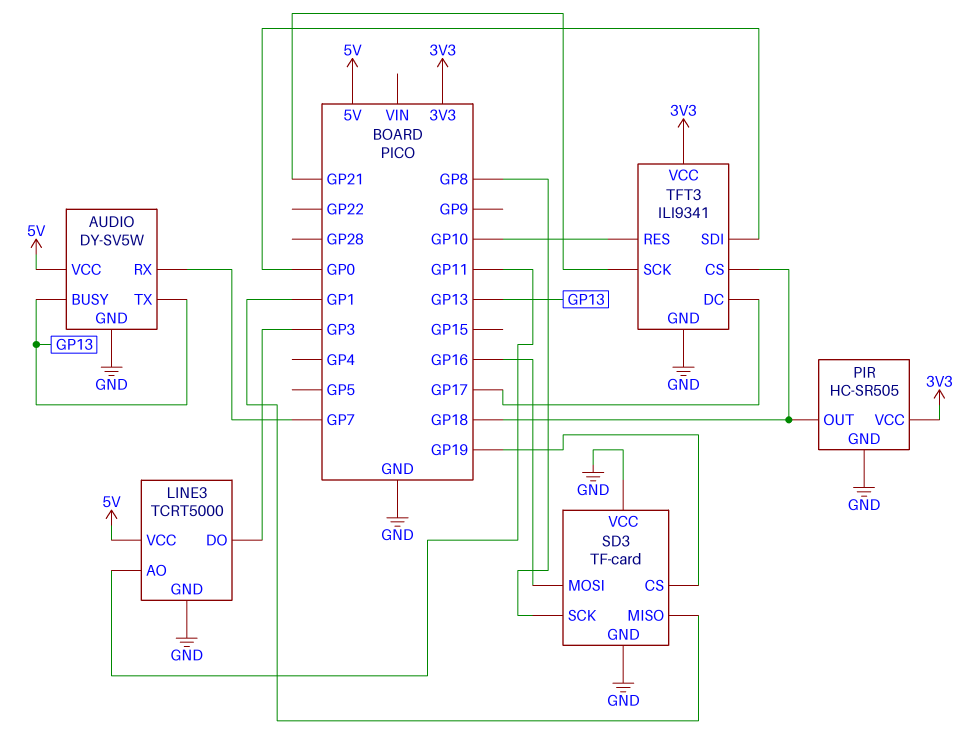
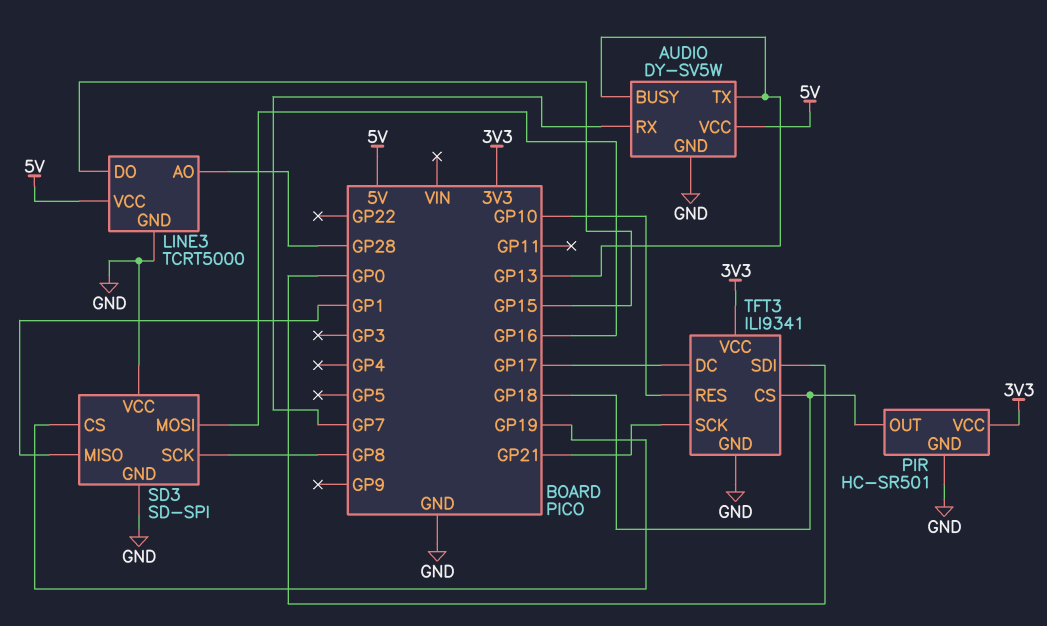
LINE3 pin AO: GP11 -> GP28
LINE3 pin DO: GP3 -> GP15
PIR: HC-SR505 -> HC-SR501
SD3: TF-card -> SD-SPI

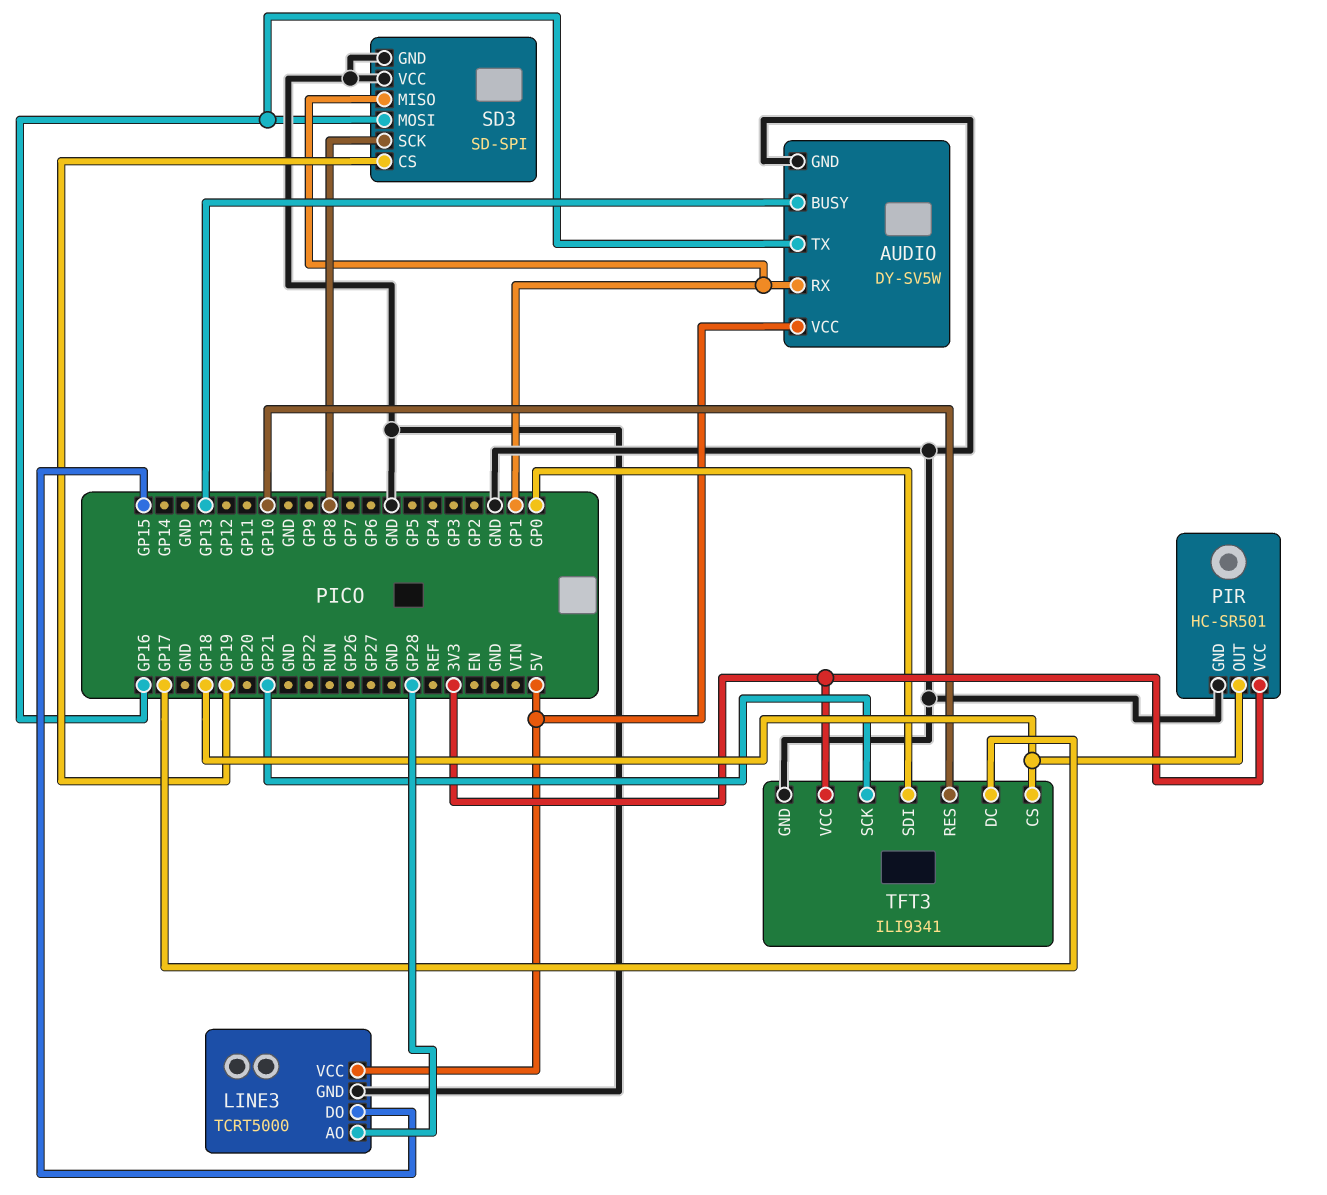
AUDIO pin RX: GP7 -> GP1
AUDIO pin TX: GP13 -> GP16

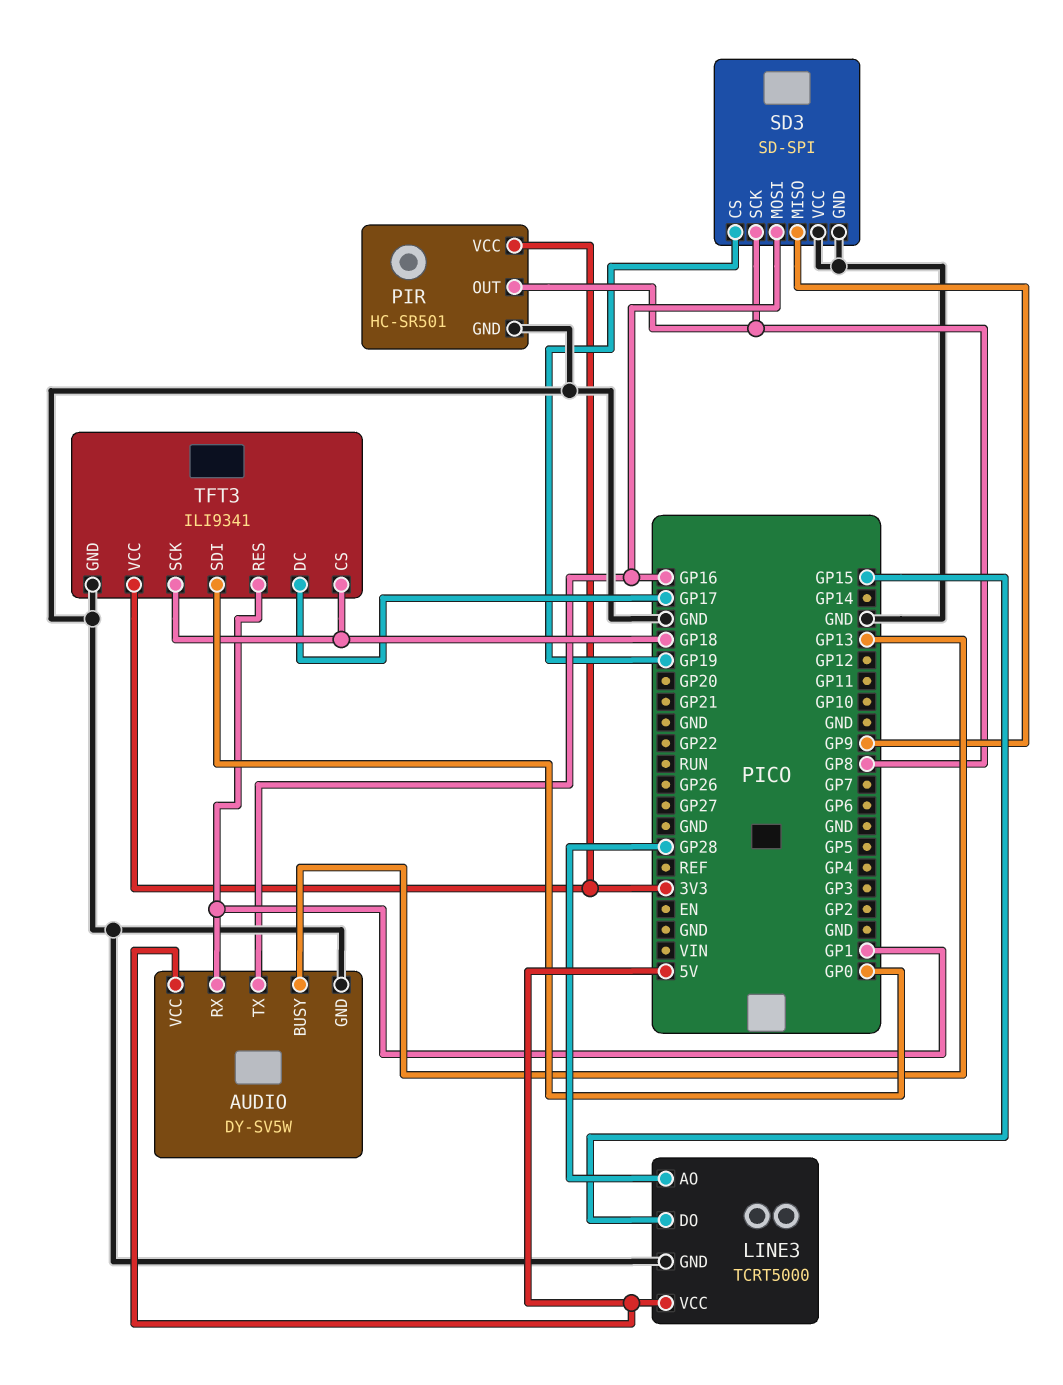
PIR pin OUT: GP18 -> GP8
SD3 pin MISO: GP1 -> GP9
TFT3 pin RES: GP10 -> GP1
TFT3 pin SCK: GP21 -> GP18

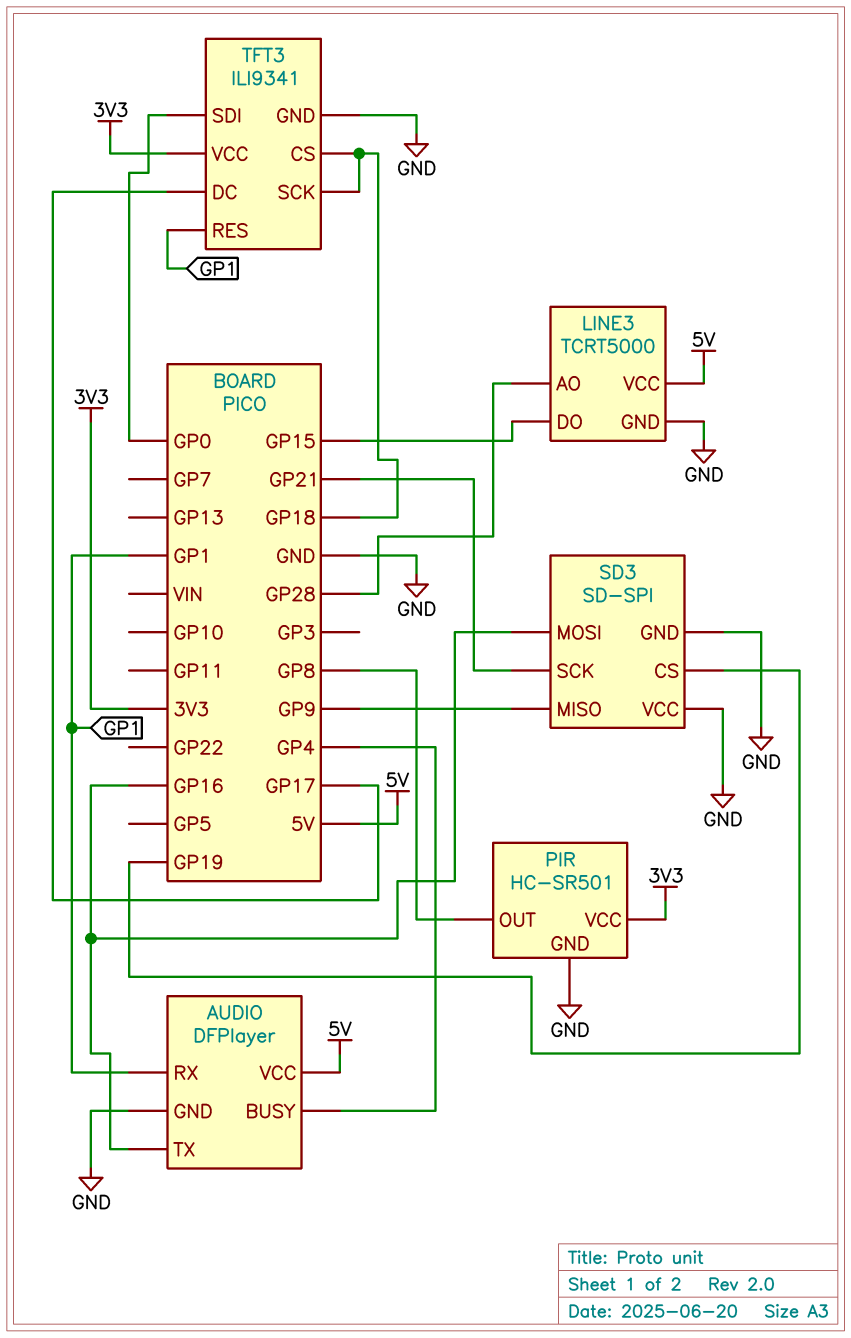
AUDIO: DY-SV5W -> DFPlayer
AUDIO pin BUSY: GP13 -> GP4
SD3 pin SCK: GP8 -> GP21

